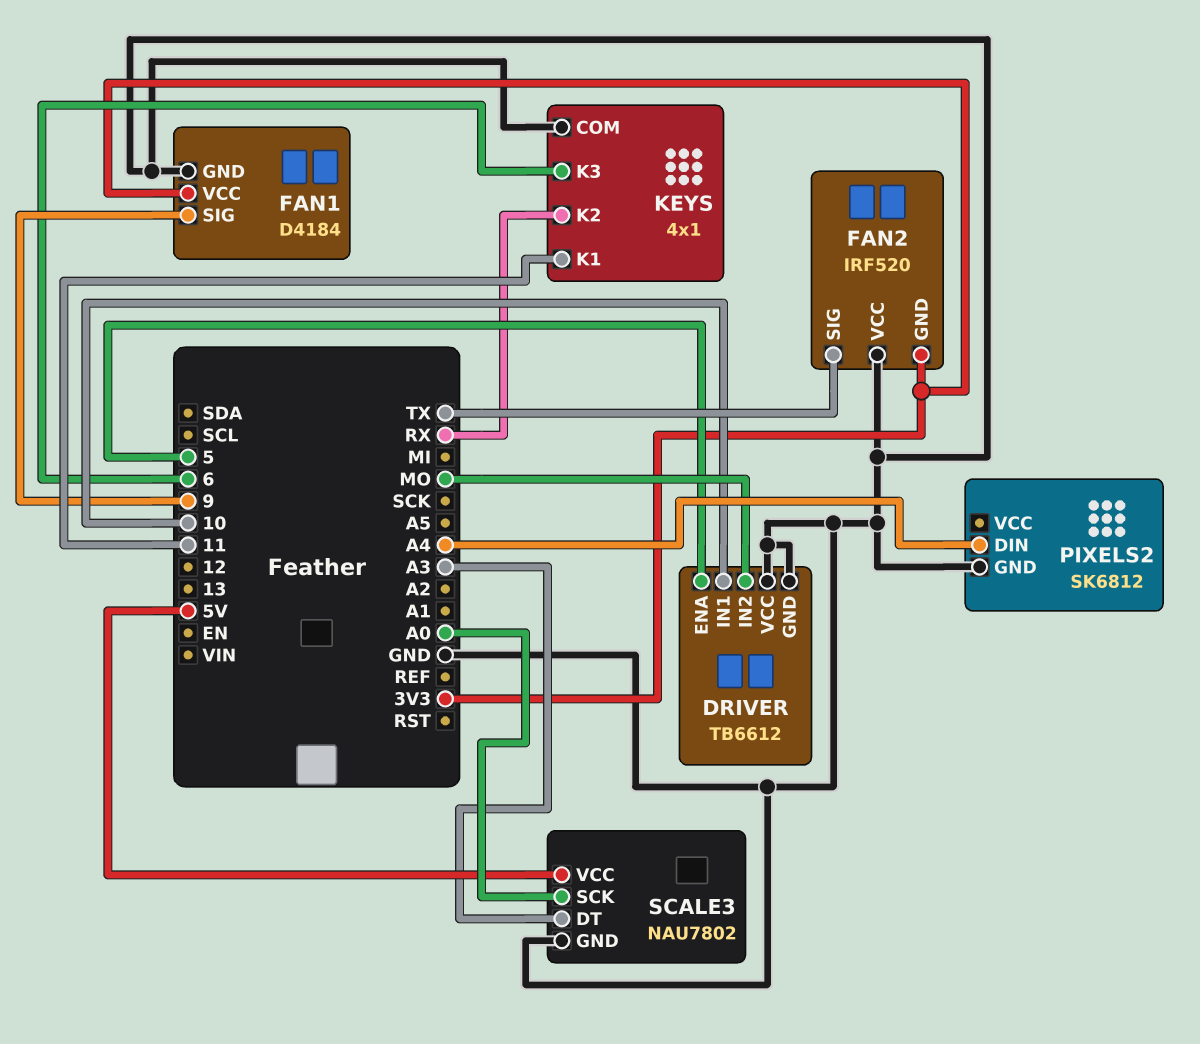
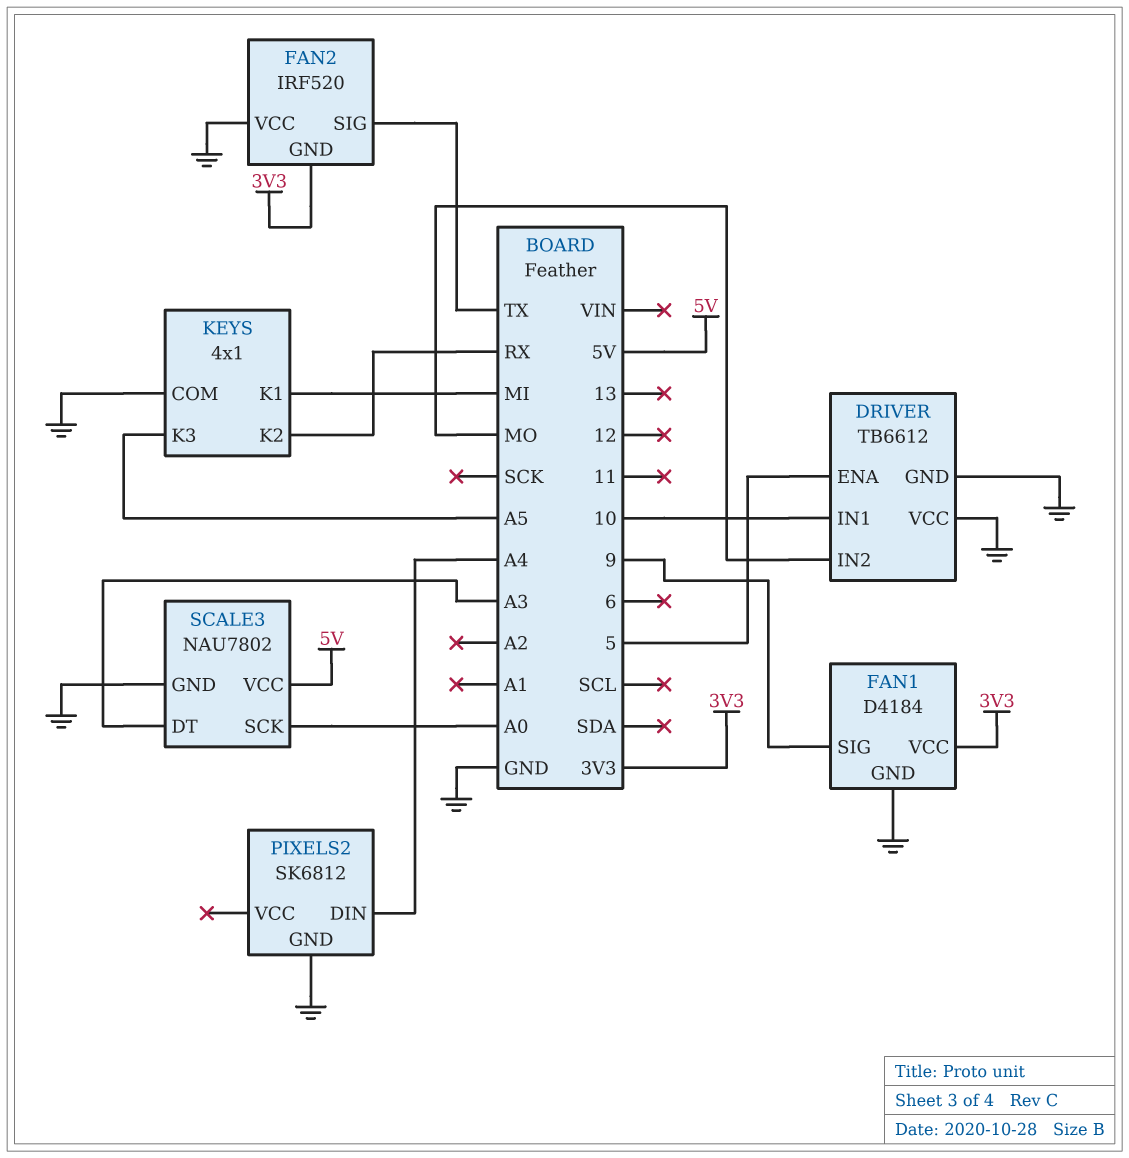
KEYS pin K1: 11 -> MI
KEYS pin K3: 6 -> A5

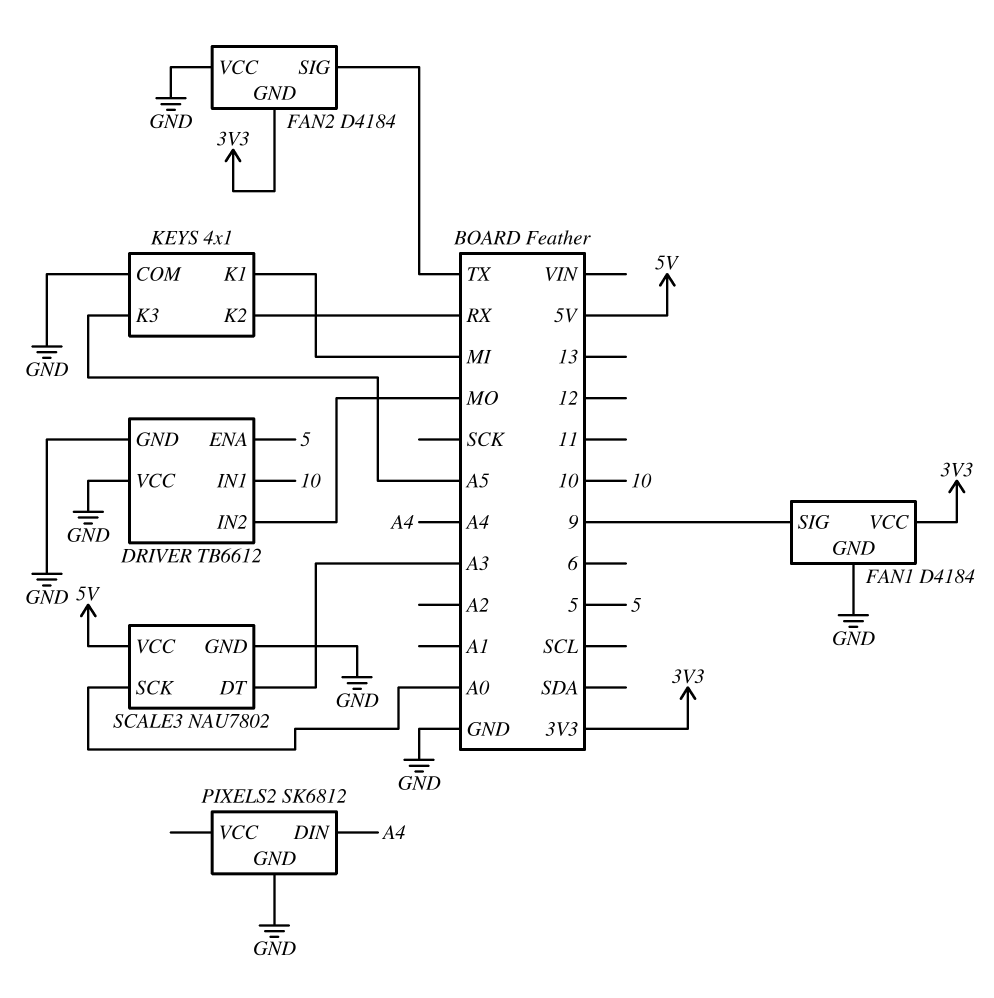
FAN2: IRF520 -> D4184

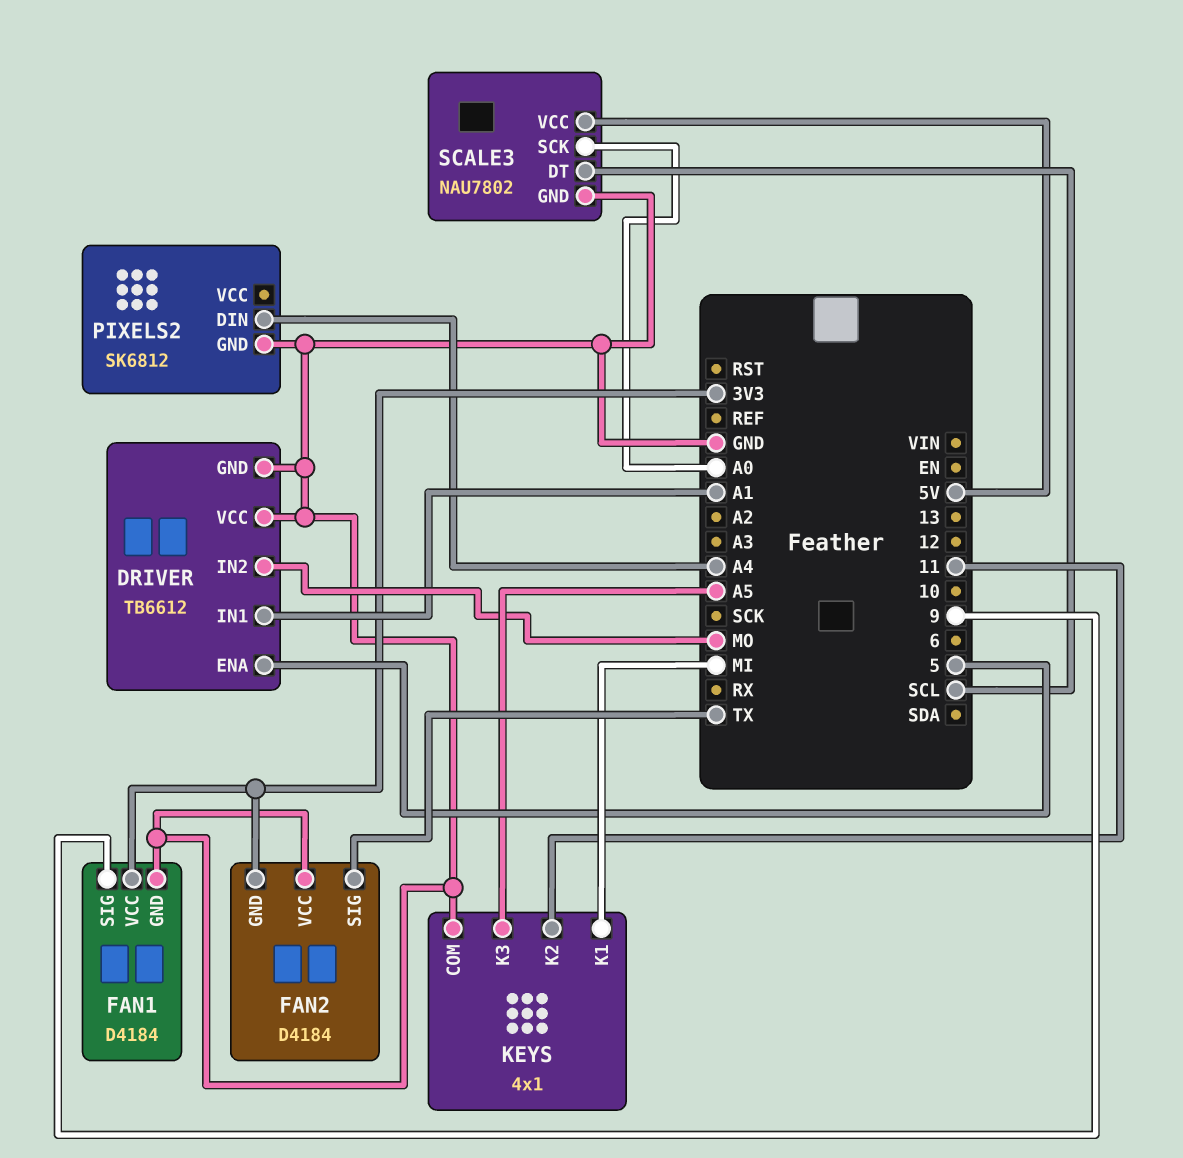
DRIVER pin IN1: 10 -> A1
KEYS pin K2: RX -> 11
SCALE3 pin DT: A3 -> SCL

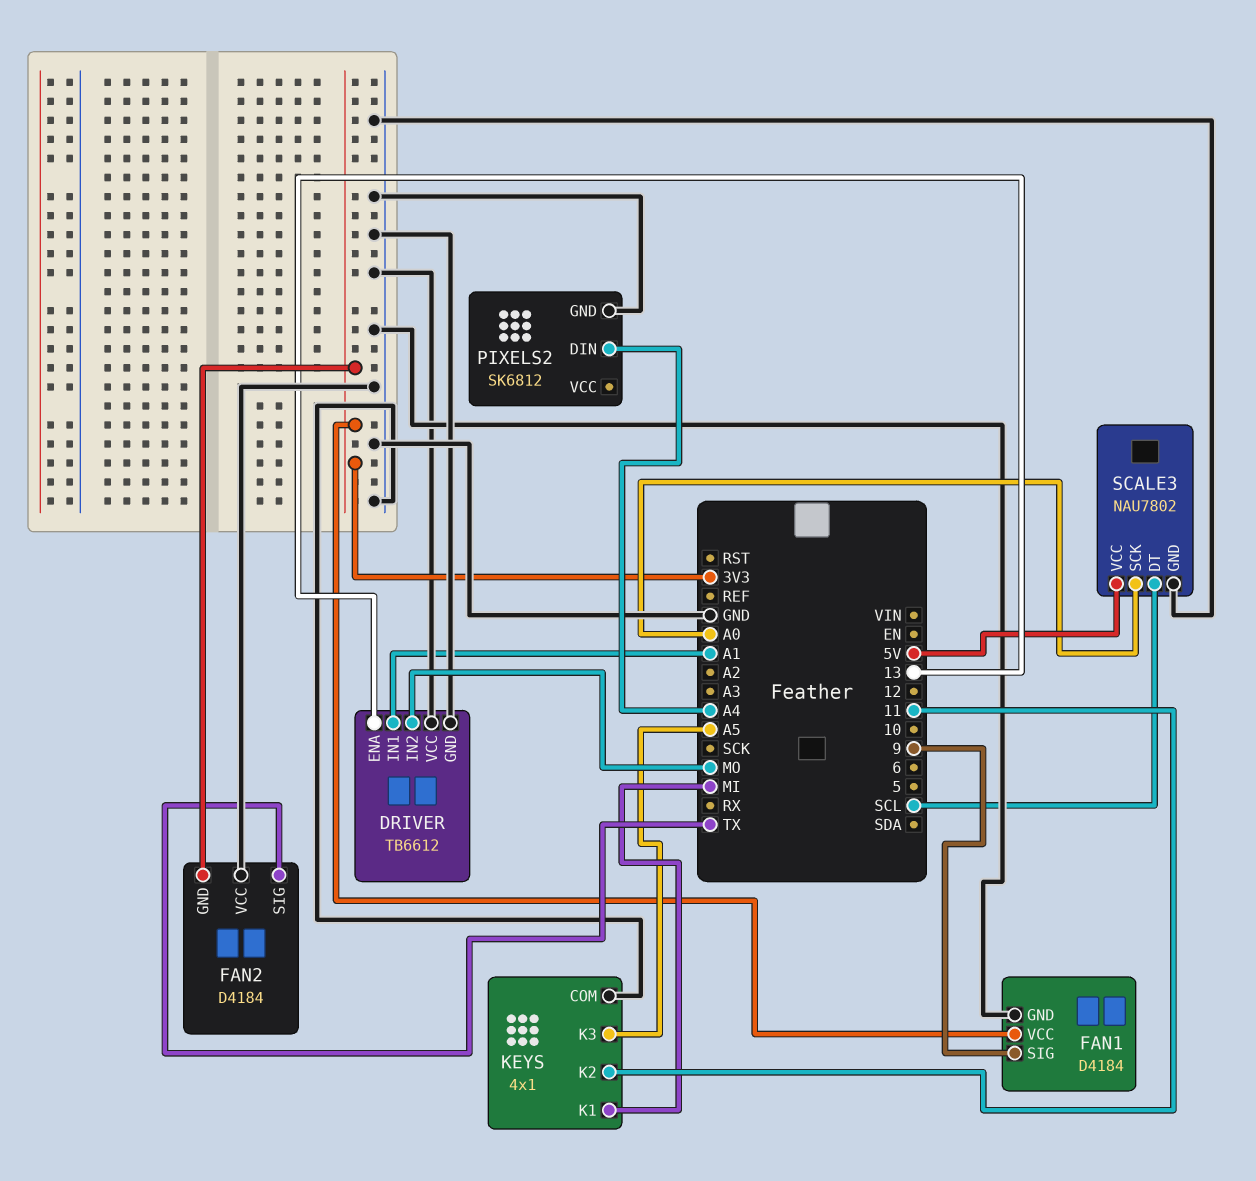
DRIVER pin ENA: 5 -> 13

